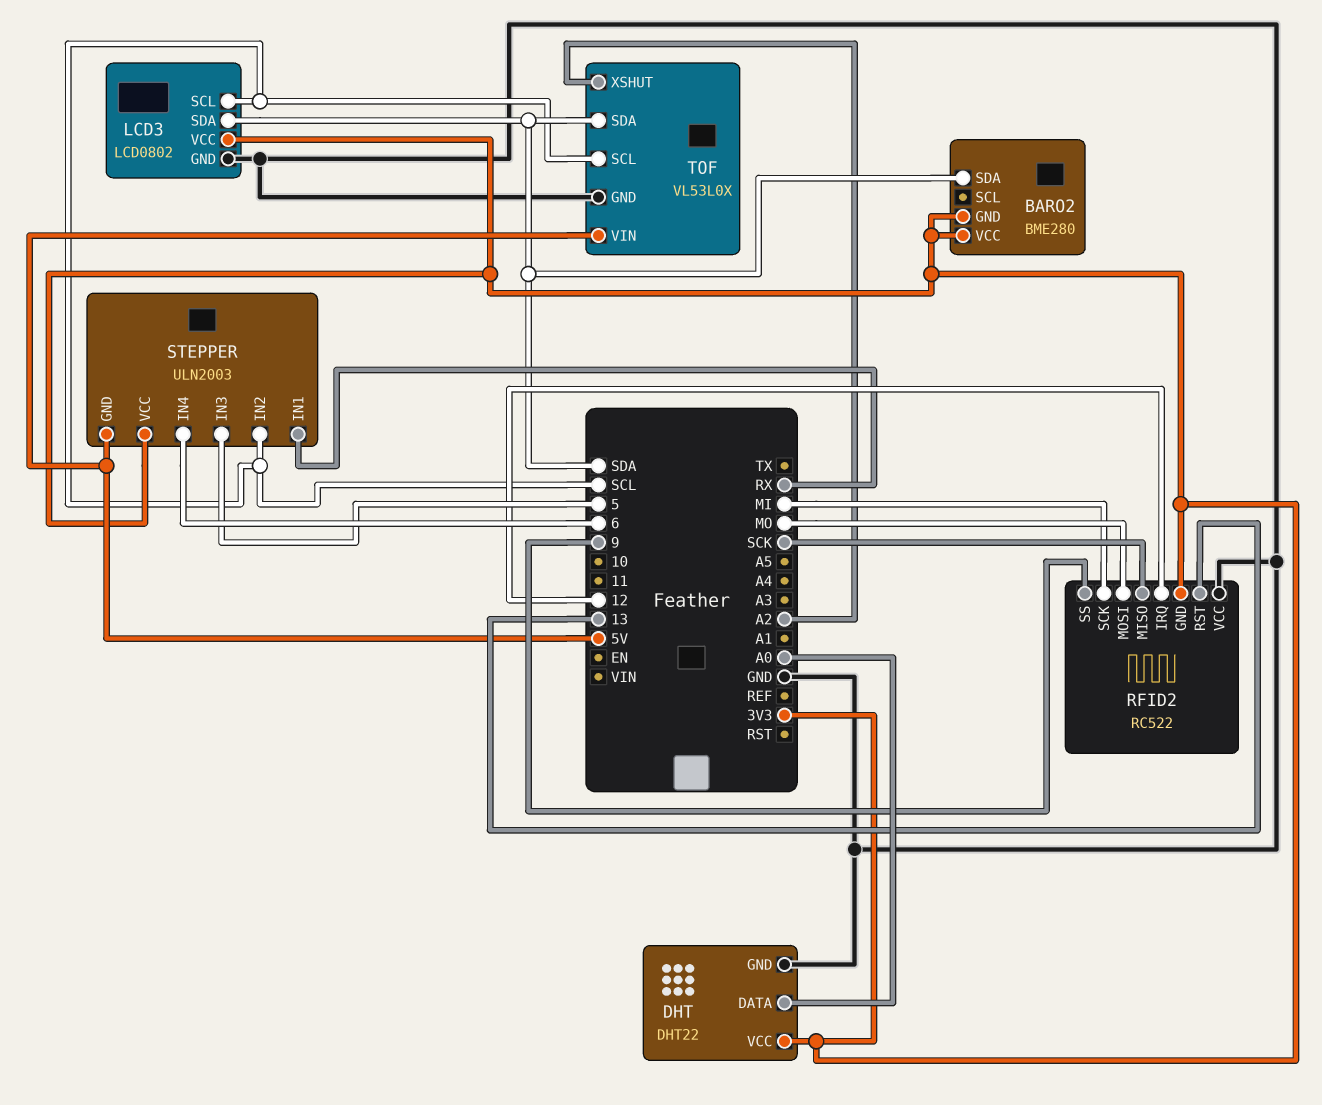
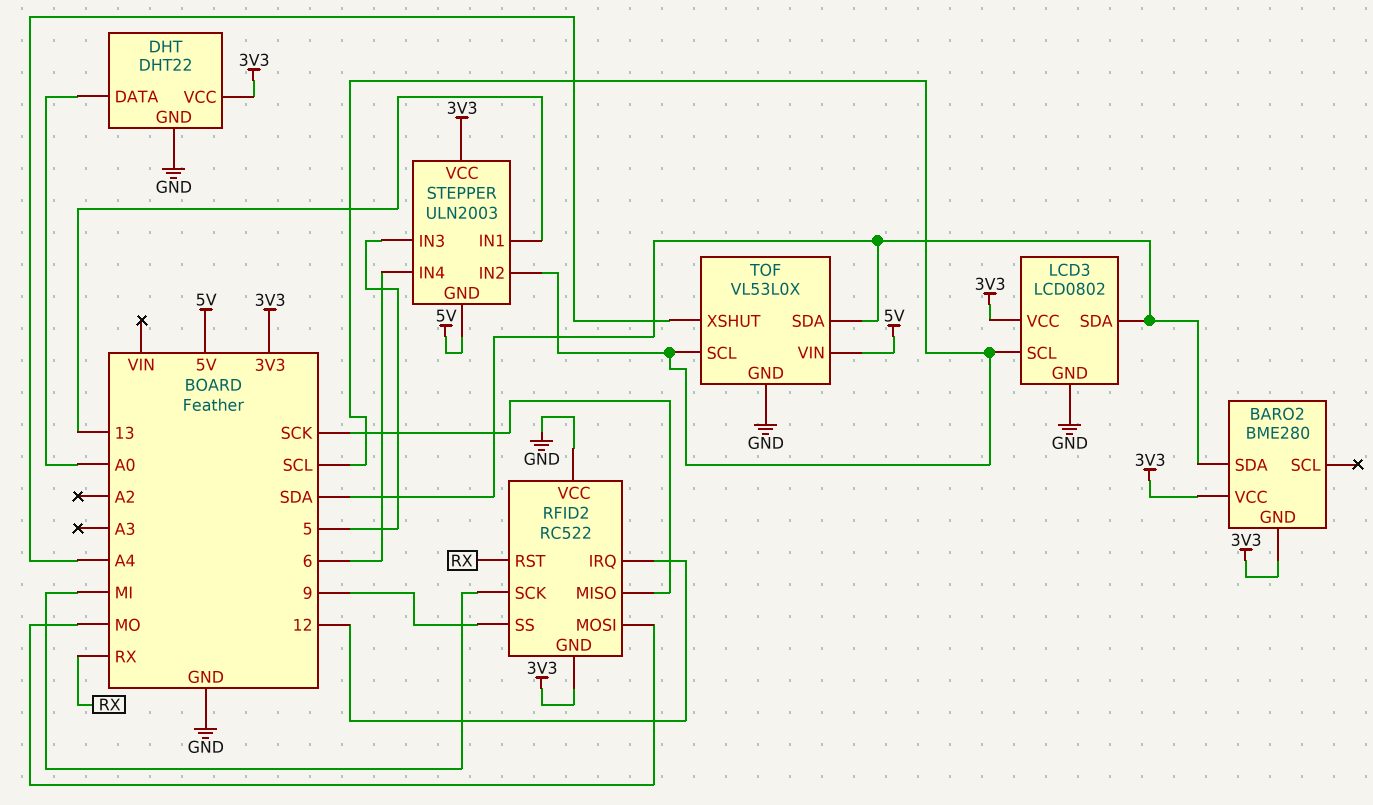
RFID2 pin RST: 13 -> RX
STEPPER pin IN1: RX -> 13
TOF pin XSHUT: A2 -> A4

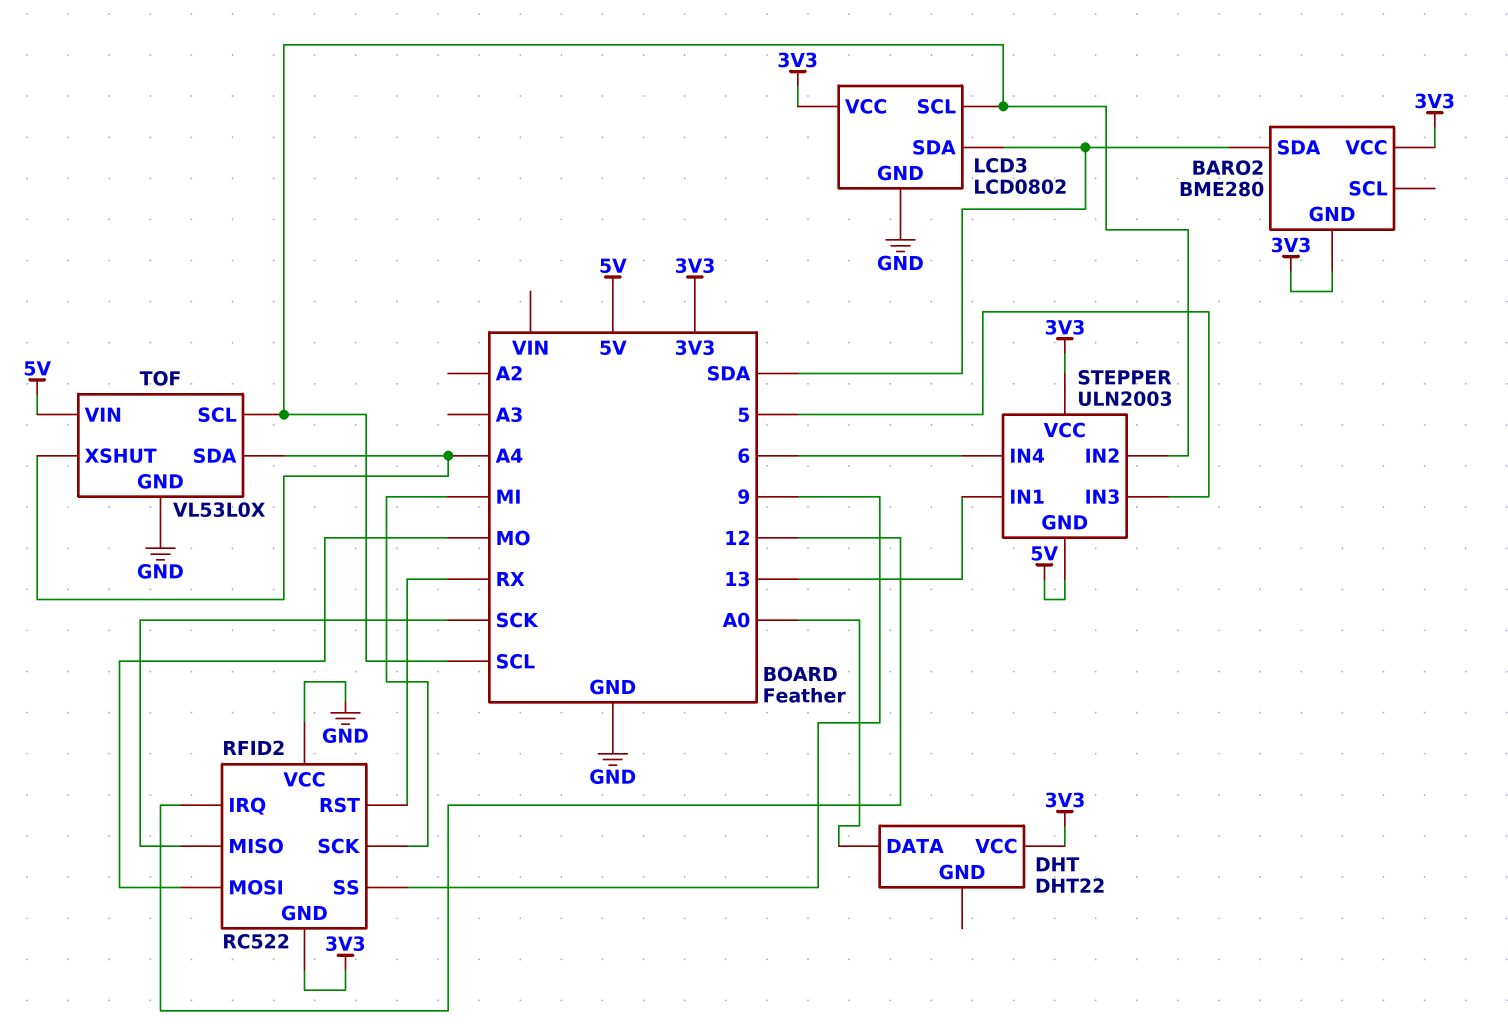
DHT pin GND: GND -> none
TOF pin SDA: SDA -> A4

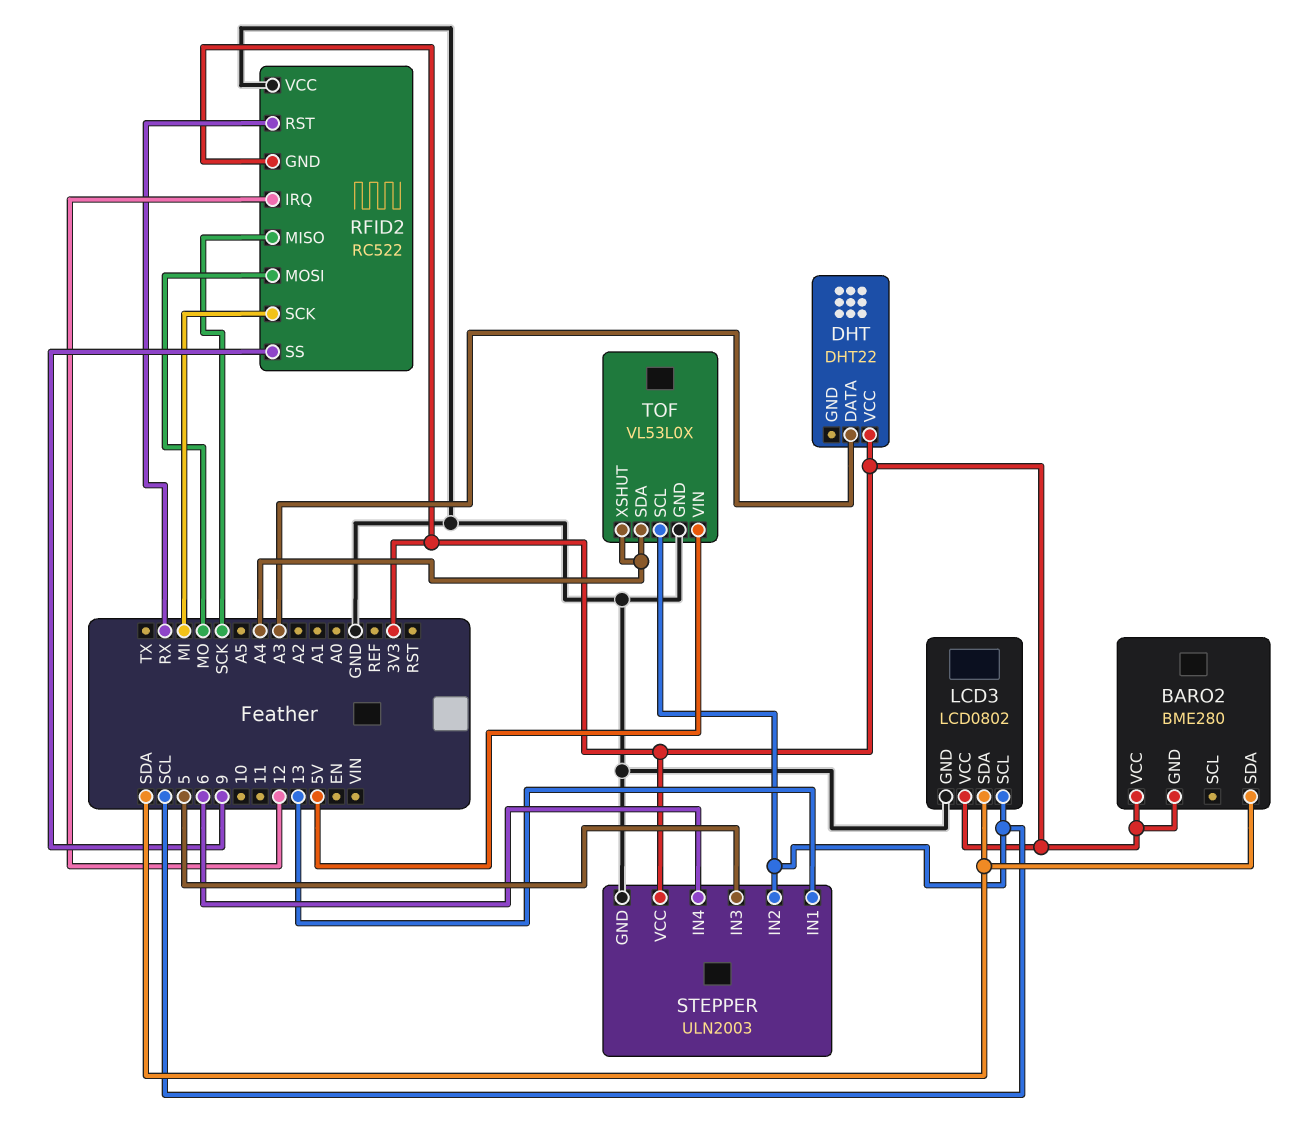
DHT pin DATA: A0 -> A3
STEPPER pin GND: 5V -> GND

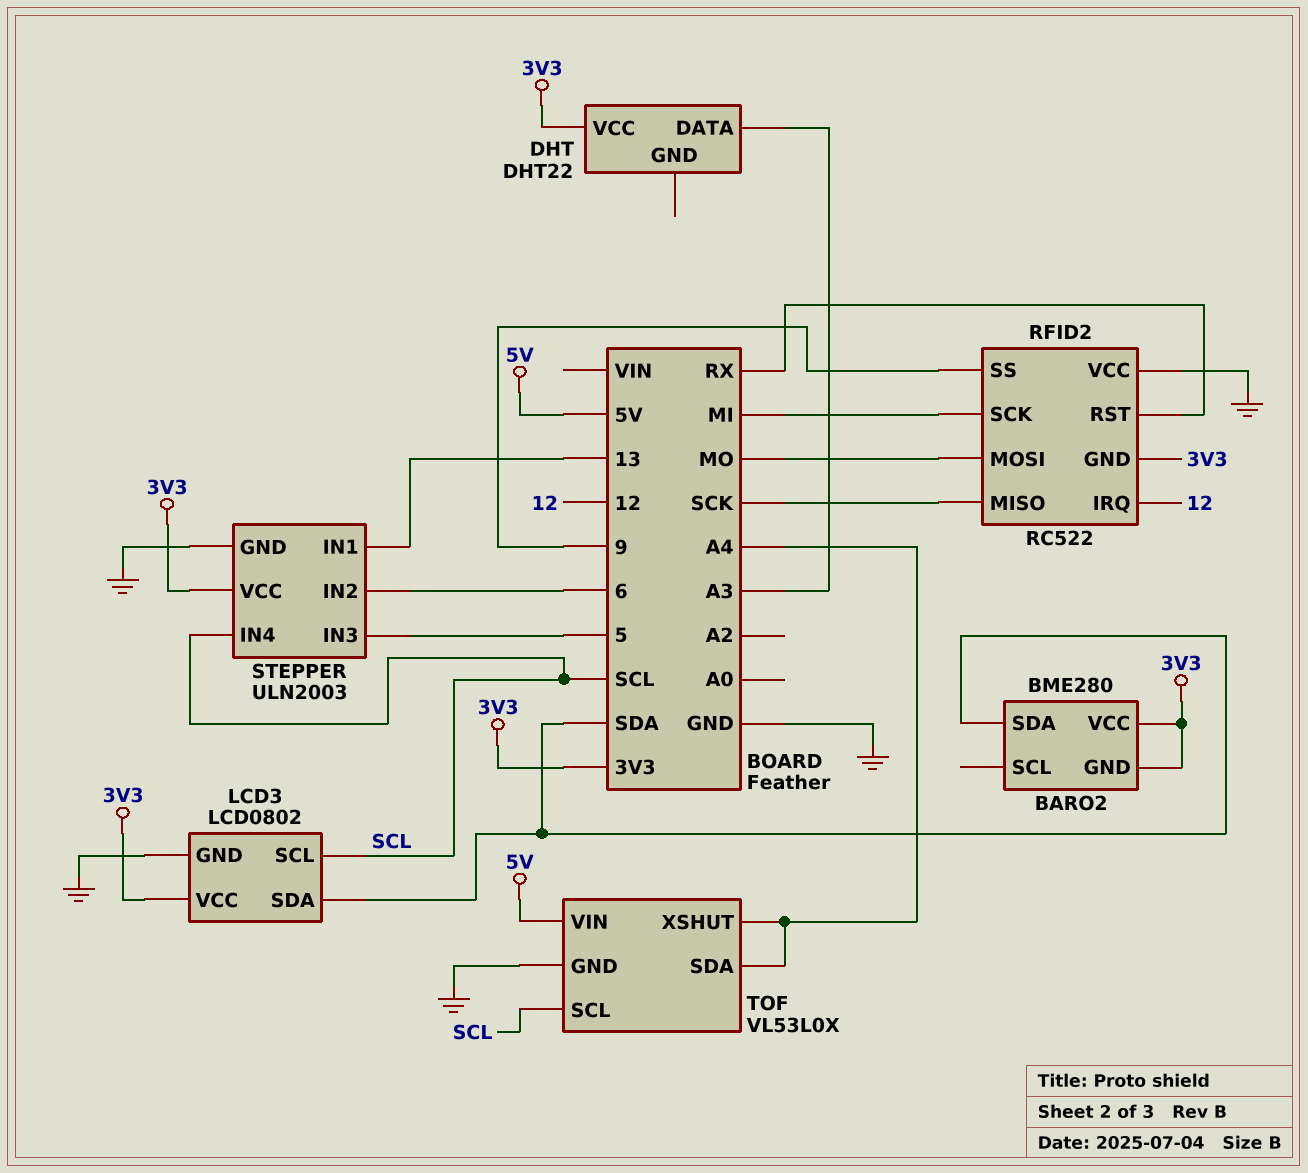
STEPPER pin IN2: SCL -> 6
STEPPER pin IN4: 6 -> SCL

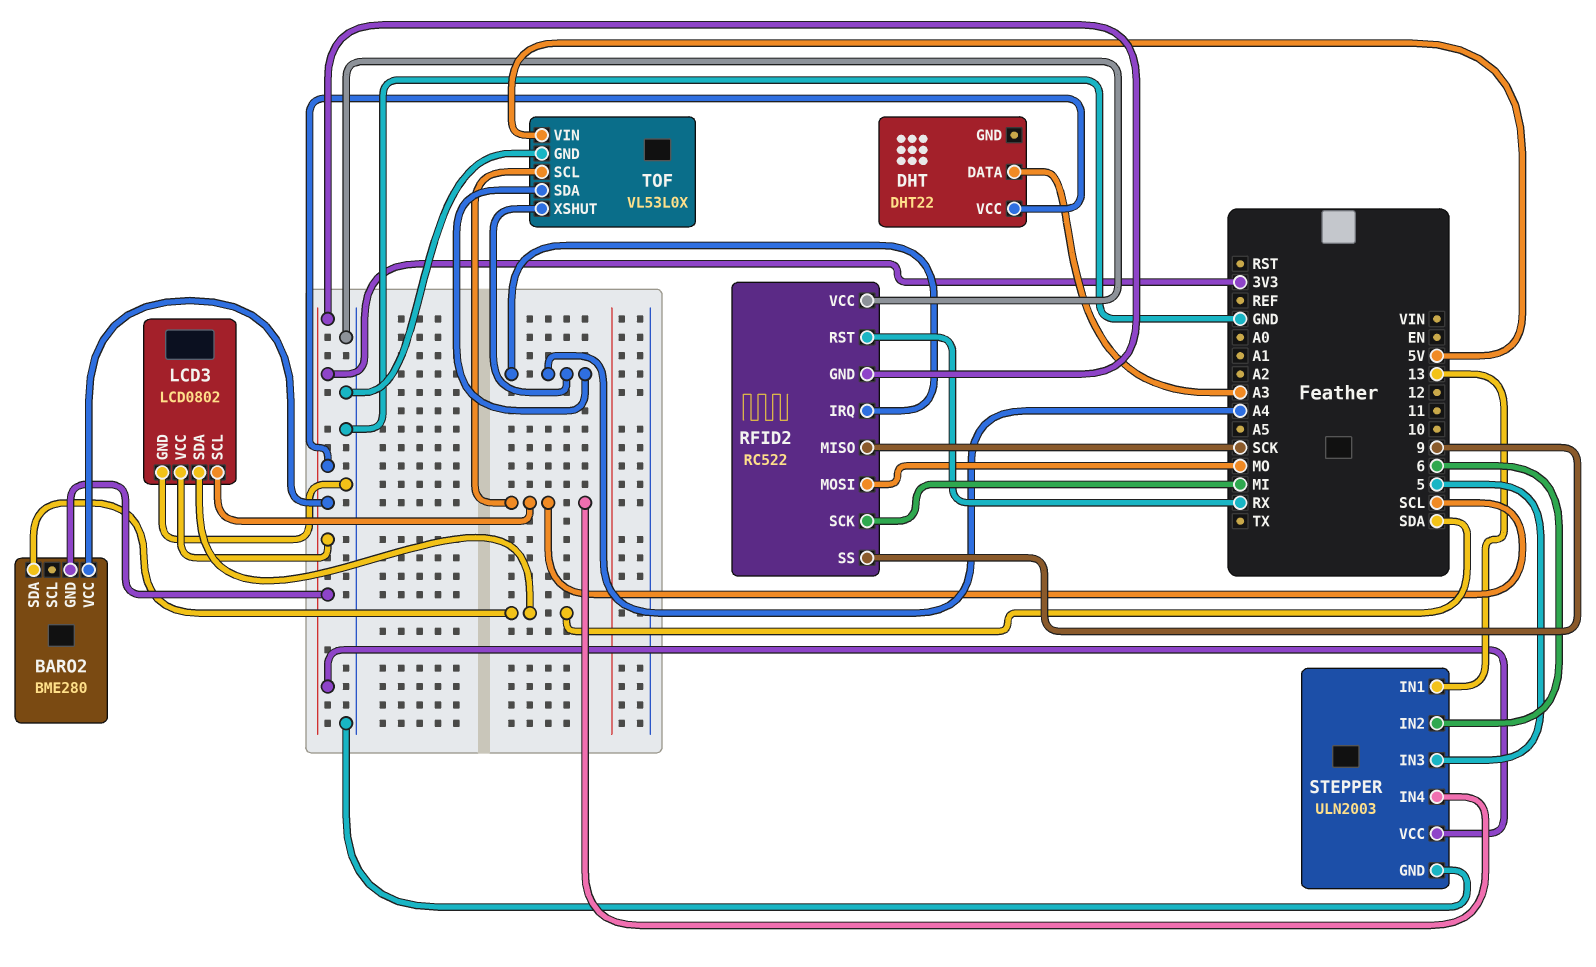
RFID2 pin IRQ: 12 -> A4

